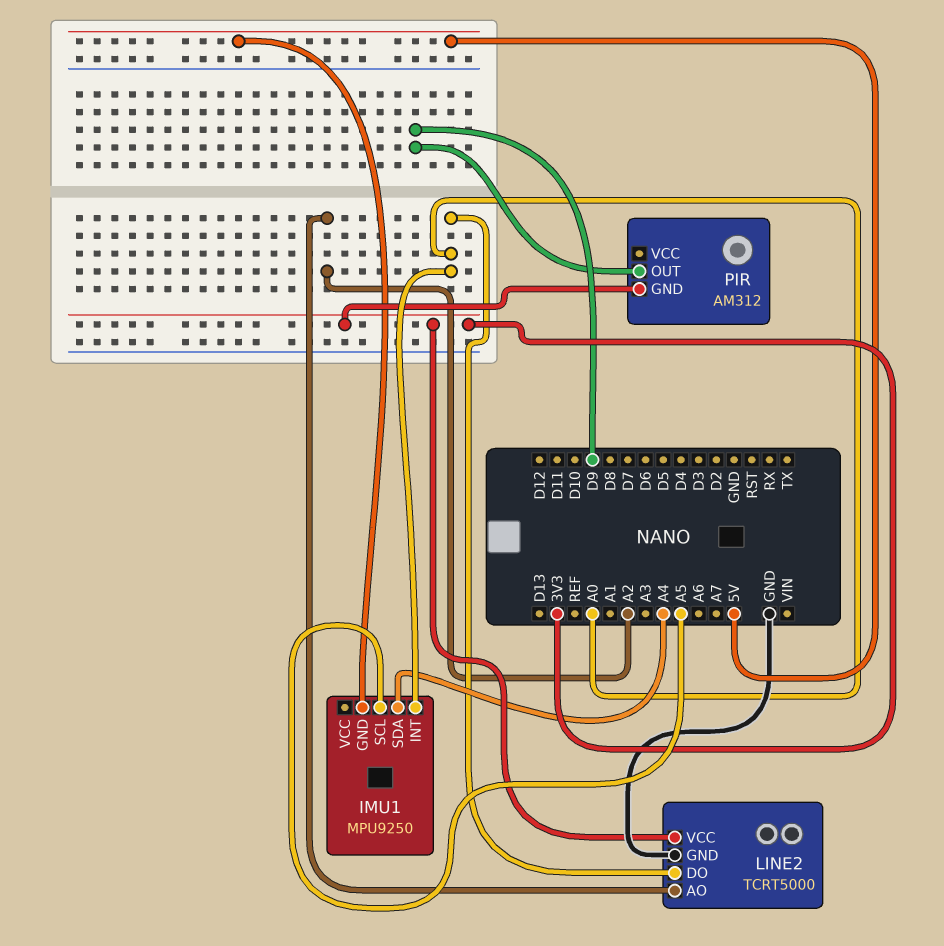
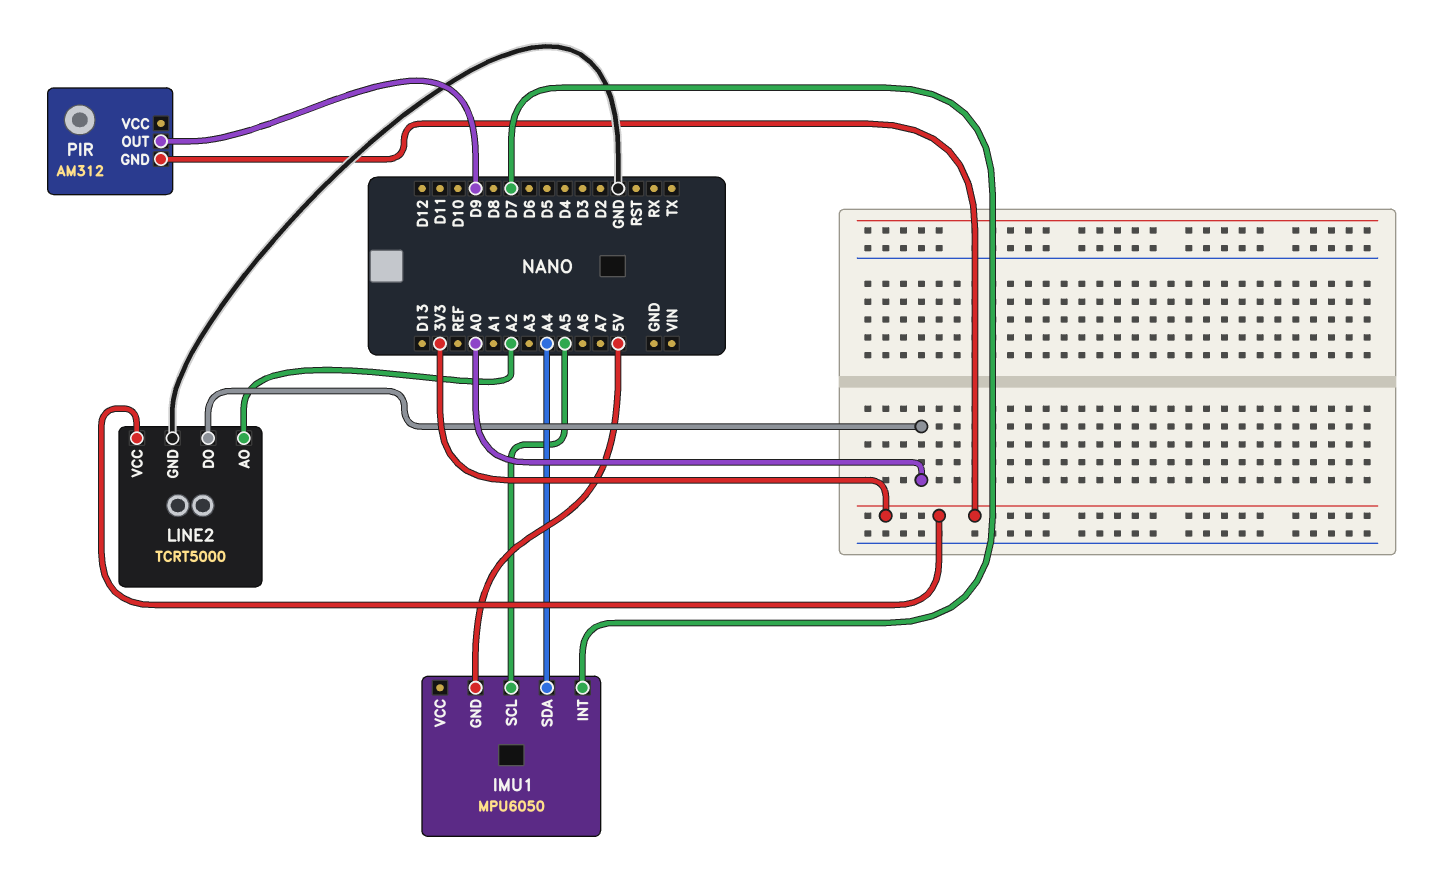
IMU1: MPU9250 -> MPU6050
IMU1 pin INT: A0 -> D7

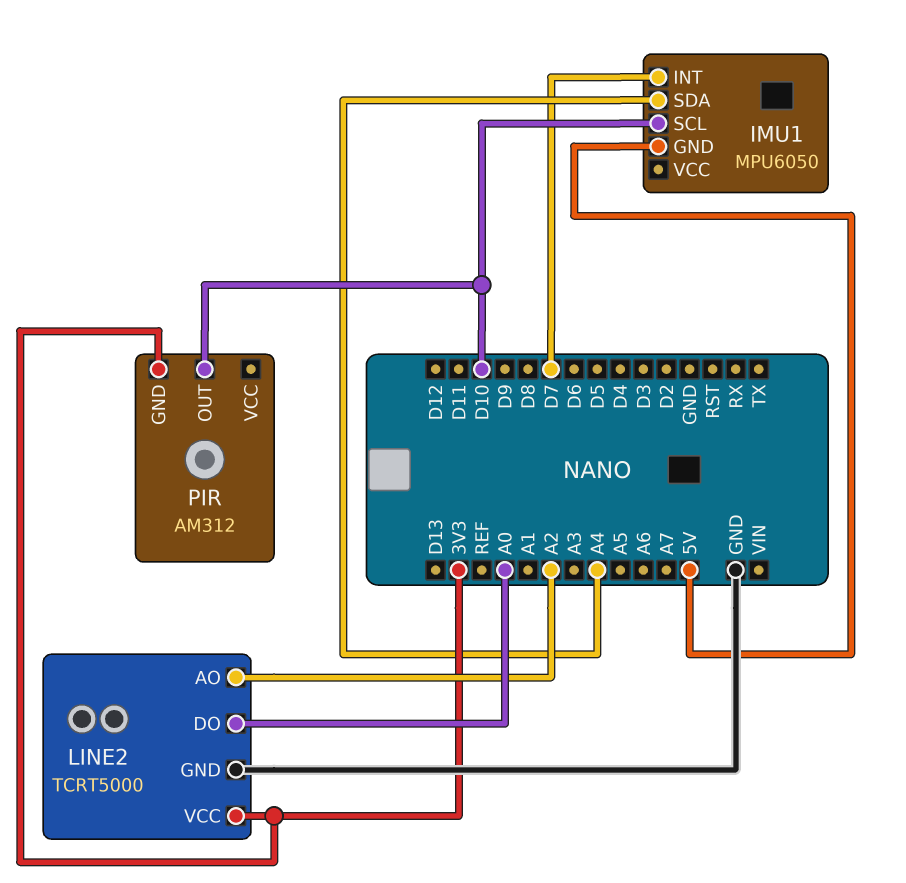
IMU1 pin SCL: A5 -> D10
PIR pin OUT: D9 -> D10

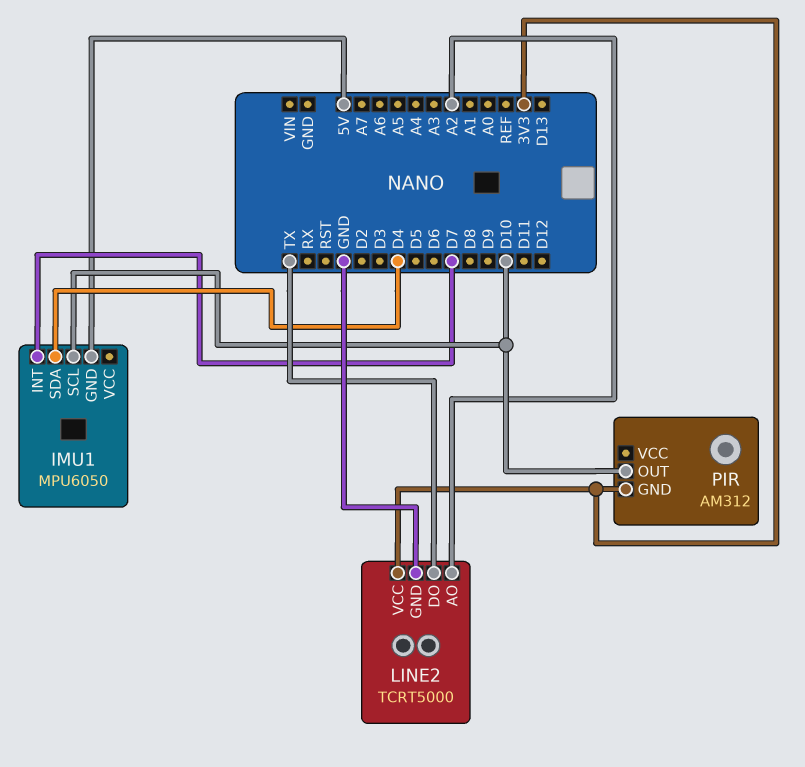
IMU1 pin SDA: A4 -> D4
LINE2 pin DO: A0 -> TX

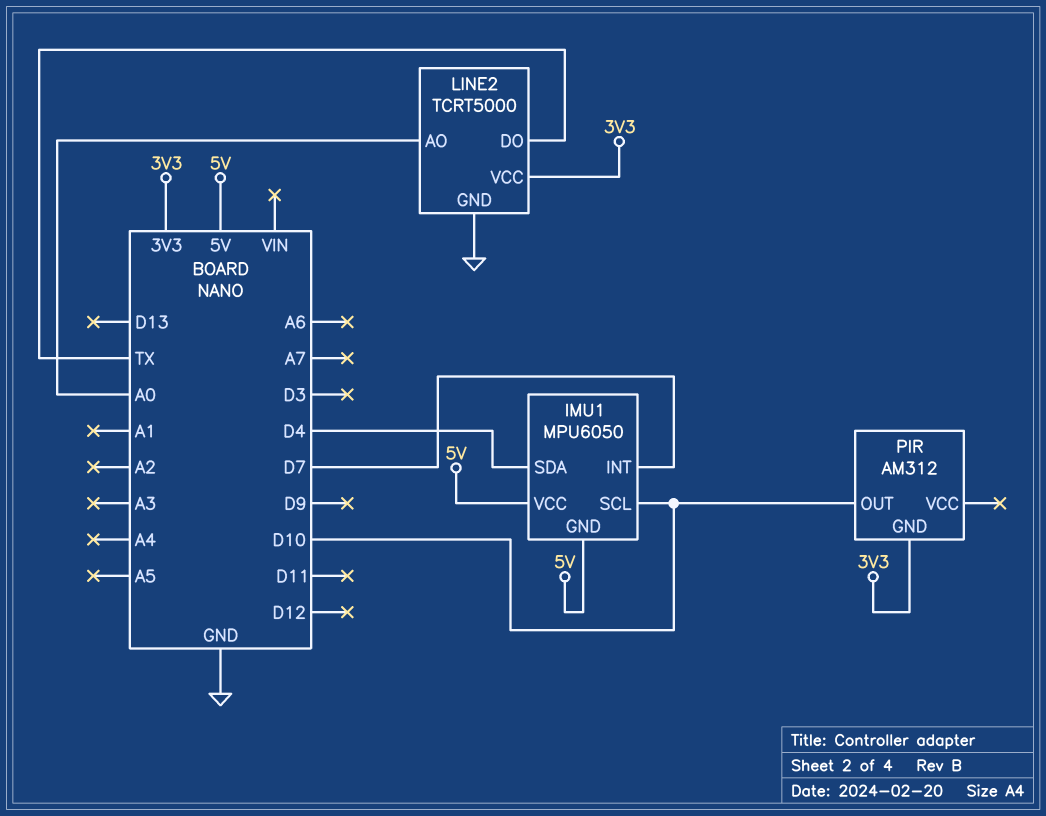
IMU1 pin VCC: none -> 5V
LINE2 pin AO: A2 -> A0

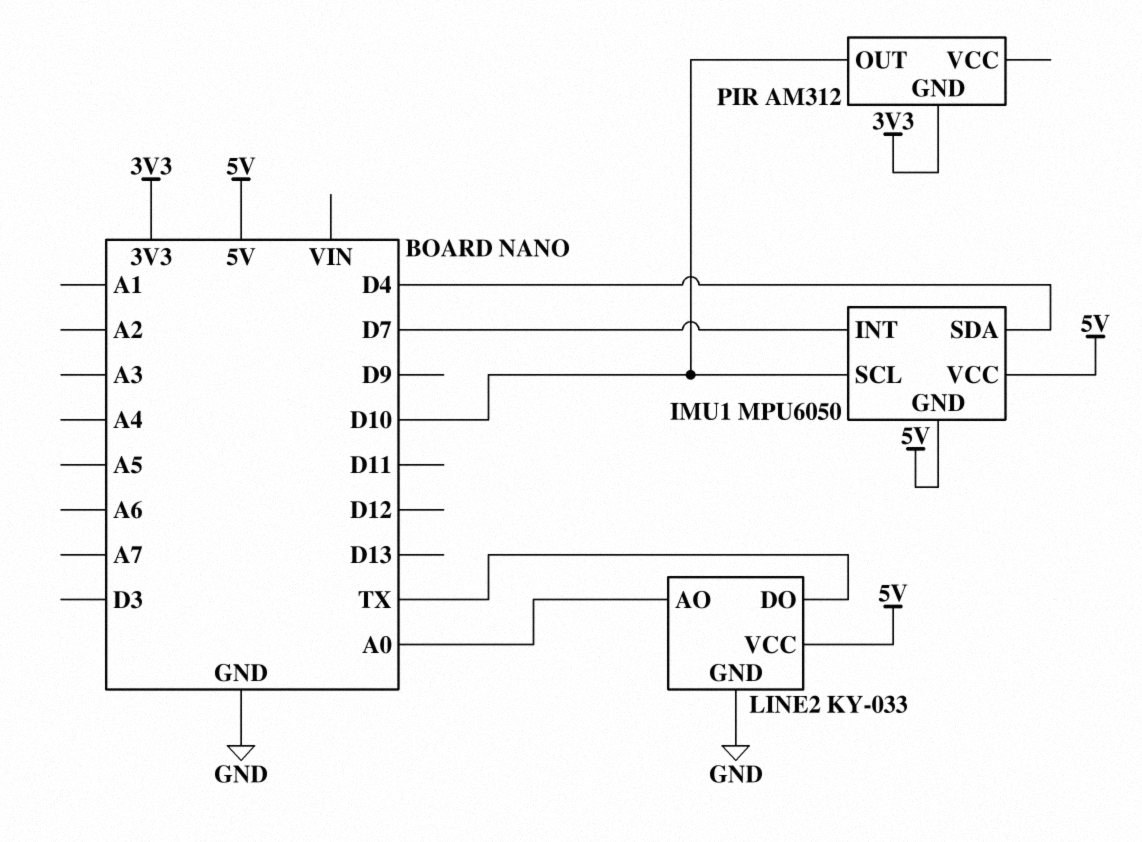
LINE2: TCRT5000 -> KY-033
LINE2 pin VCC: 3V3 -> 5V

